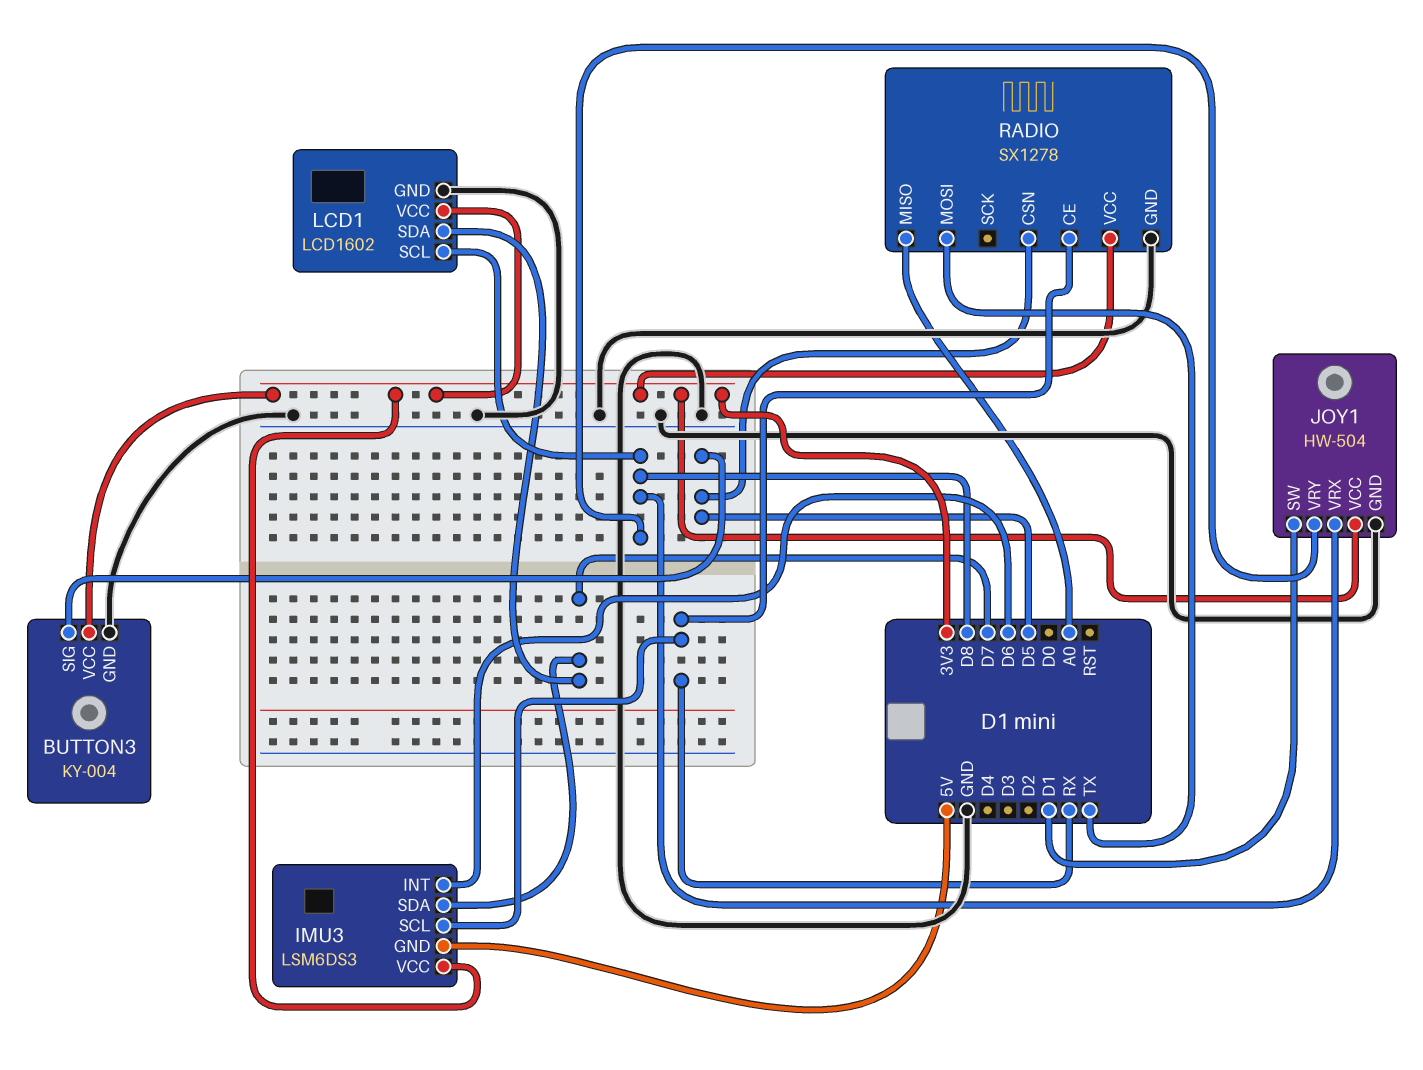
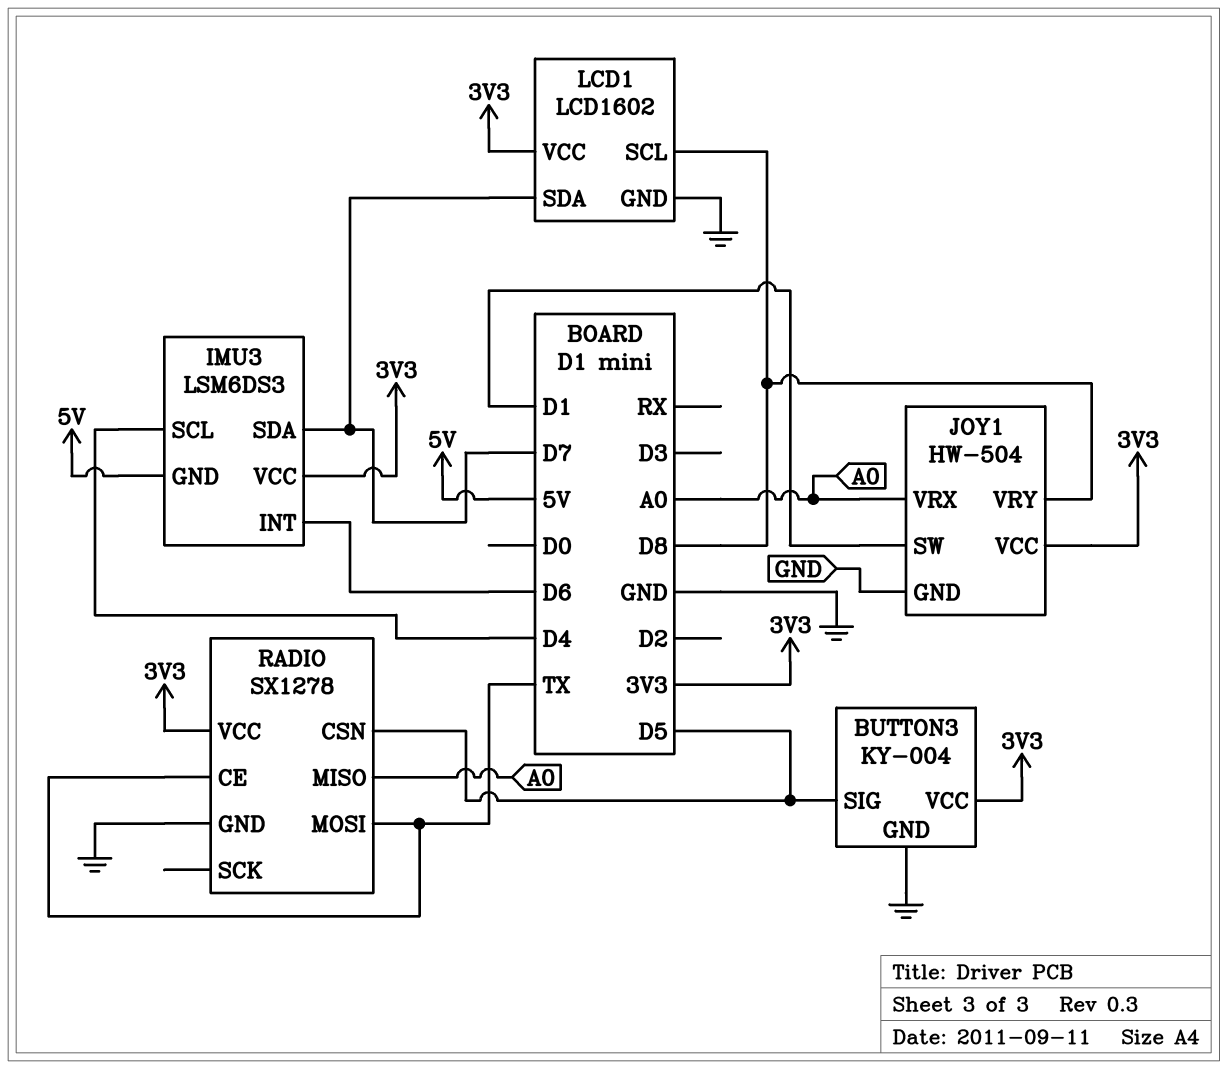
IMU3 pin SCL: RX -> D4
JOY1 pin VRX: D8 -> A0
RADIO pin CE: RX -> TX

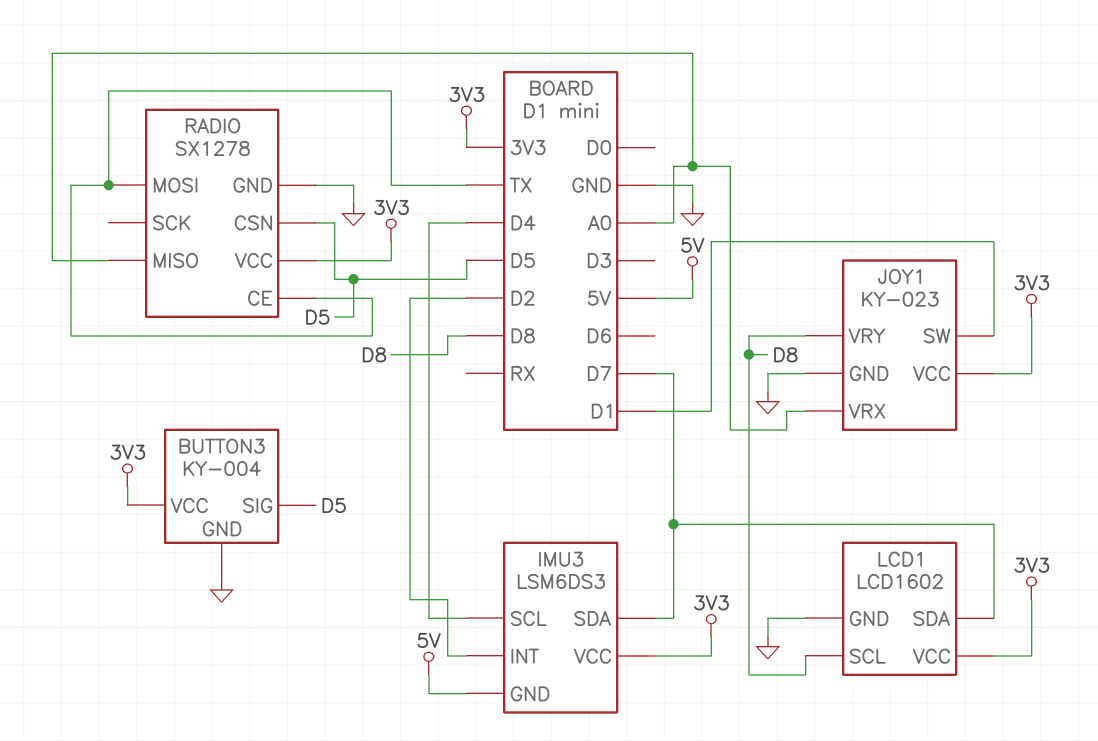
IMU3 pin INT: D6 -> D2
JOY1: HW-504 -> KY-023

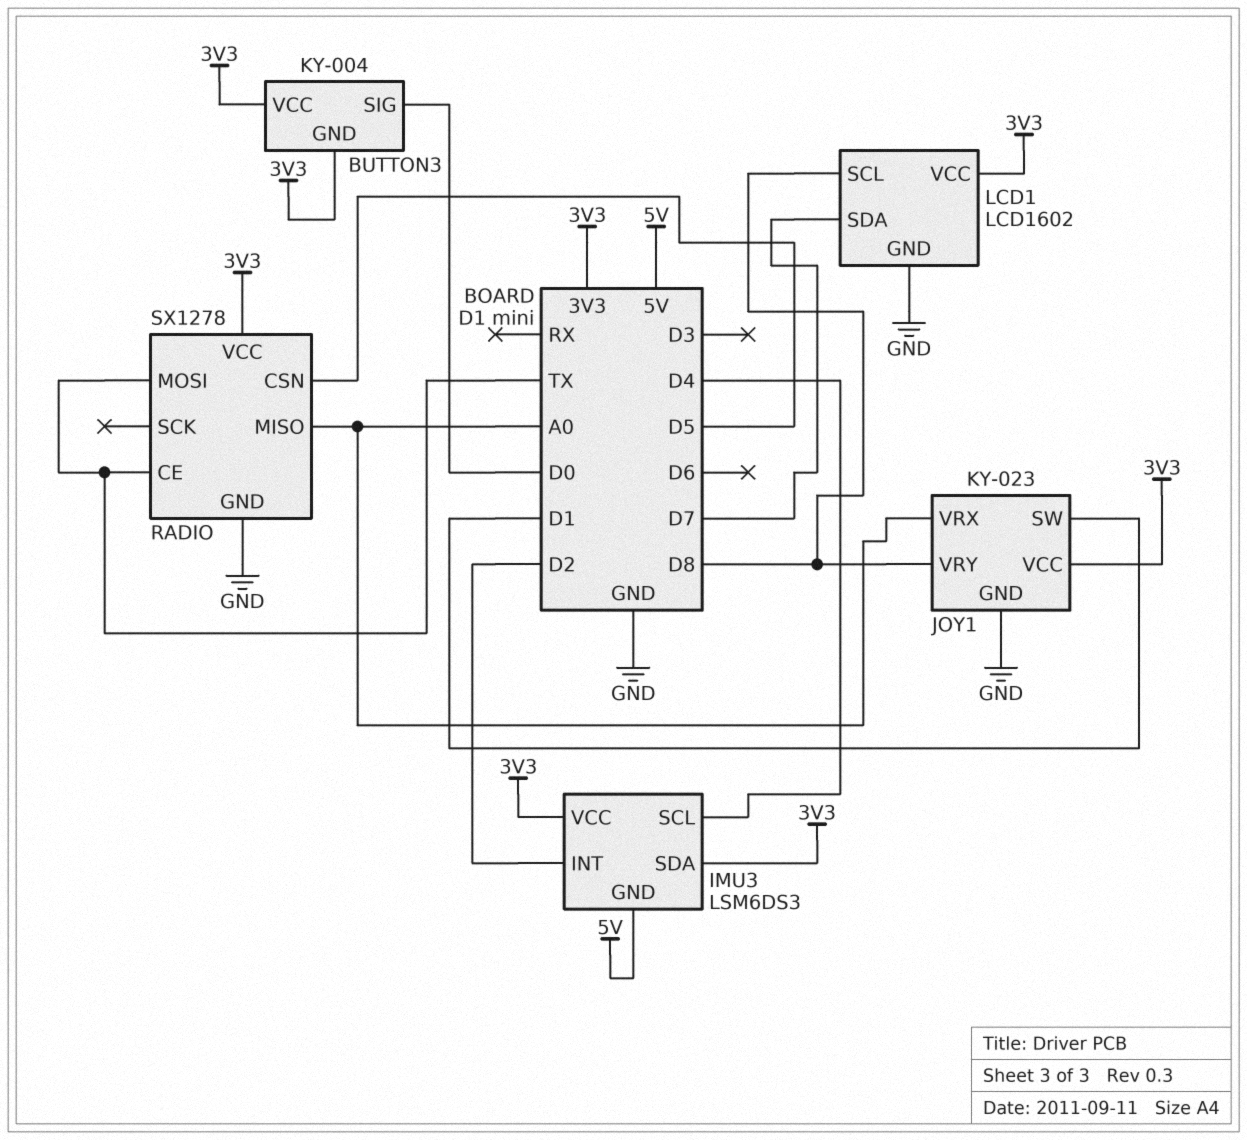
BUTTON3 pin GND: GND -> 3V3
BUTTON3 pin SIG: D5 -> D0
IMU3 pin SDA: D7 -> 3V3

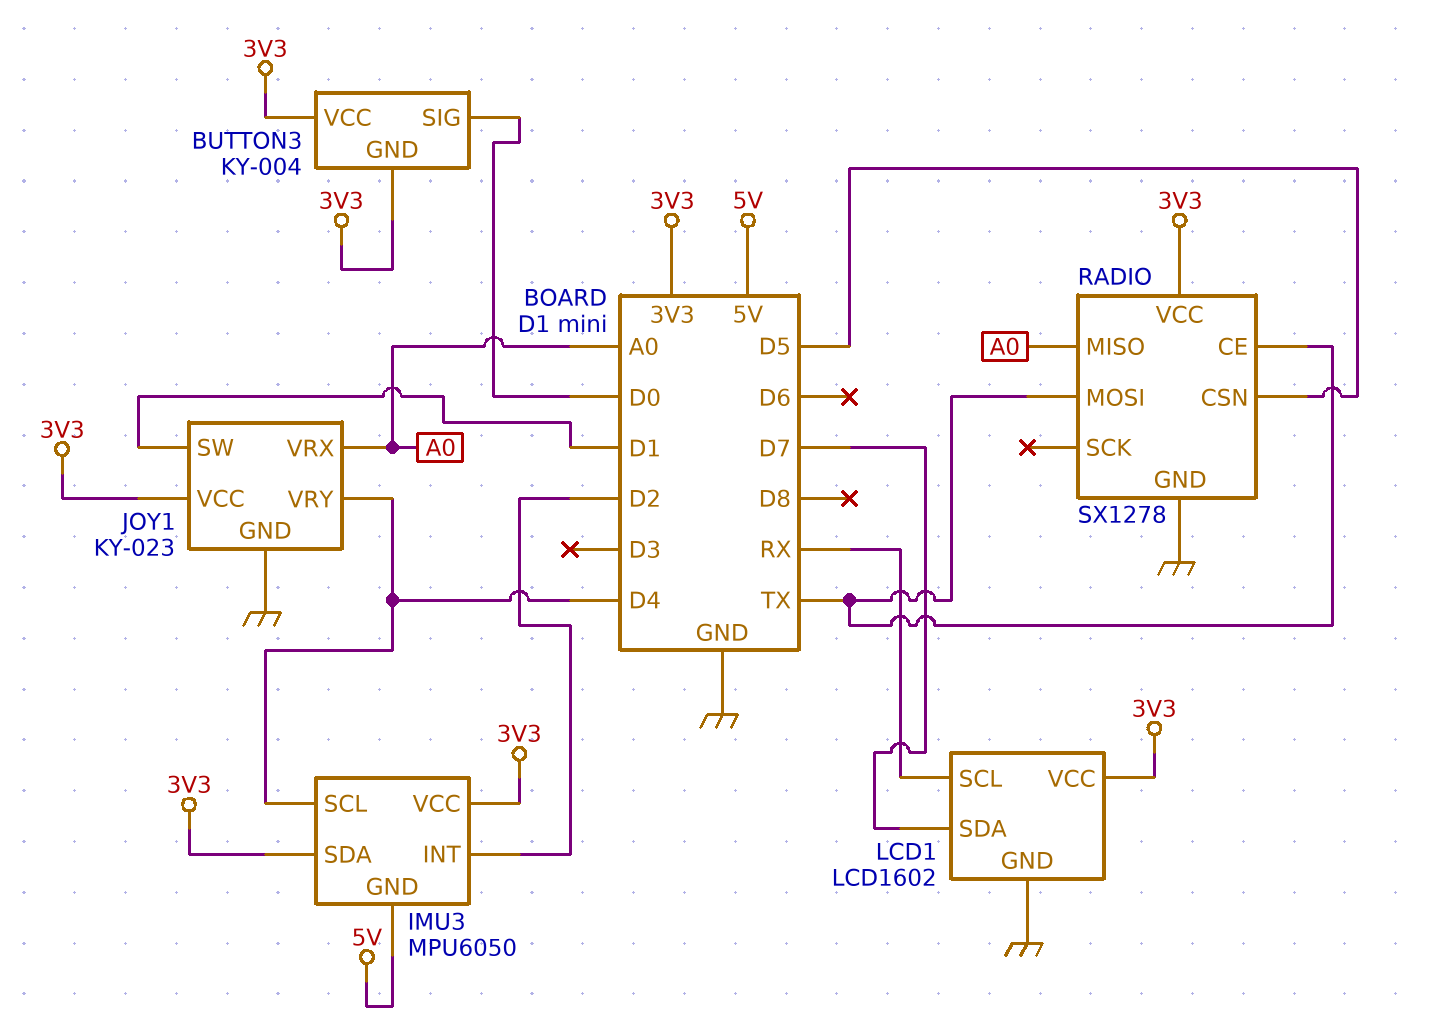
IMU3: LSM6DS3 -> MPU6050
JOY1 pin VRY: D8 -> D4
LCD1 pin SCL: D8 -> RX

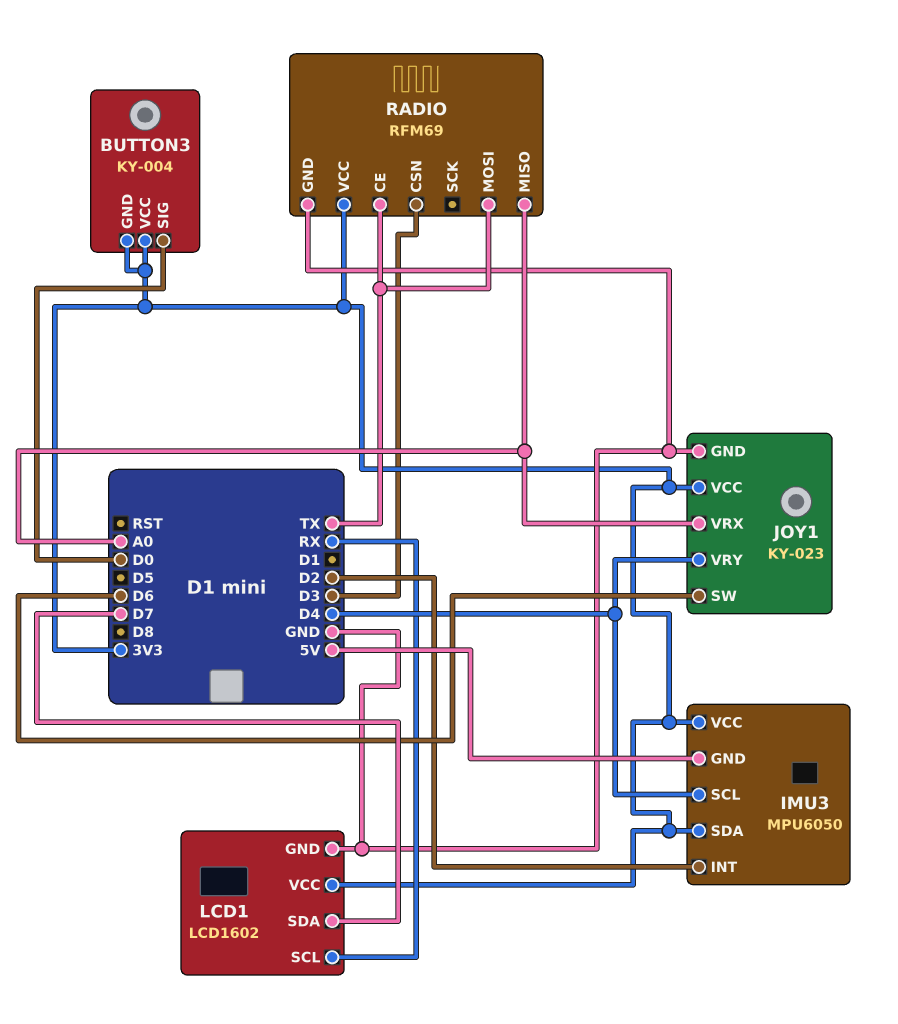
JOY1 pin SW: D1 -> D6
RADIO: SX1278 -> RFM69
RADIO pin CSN: D5 -> D3

